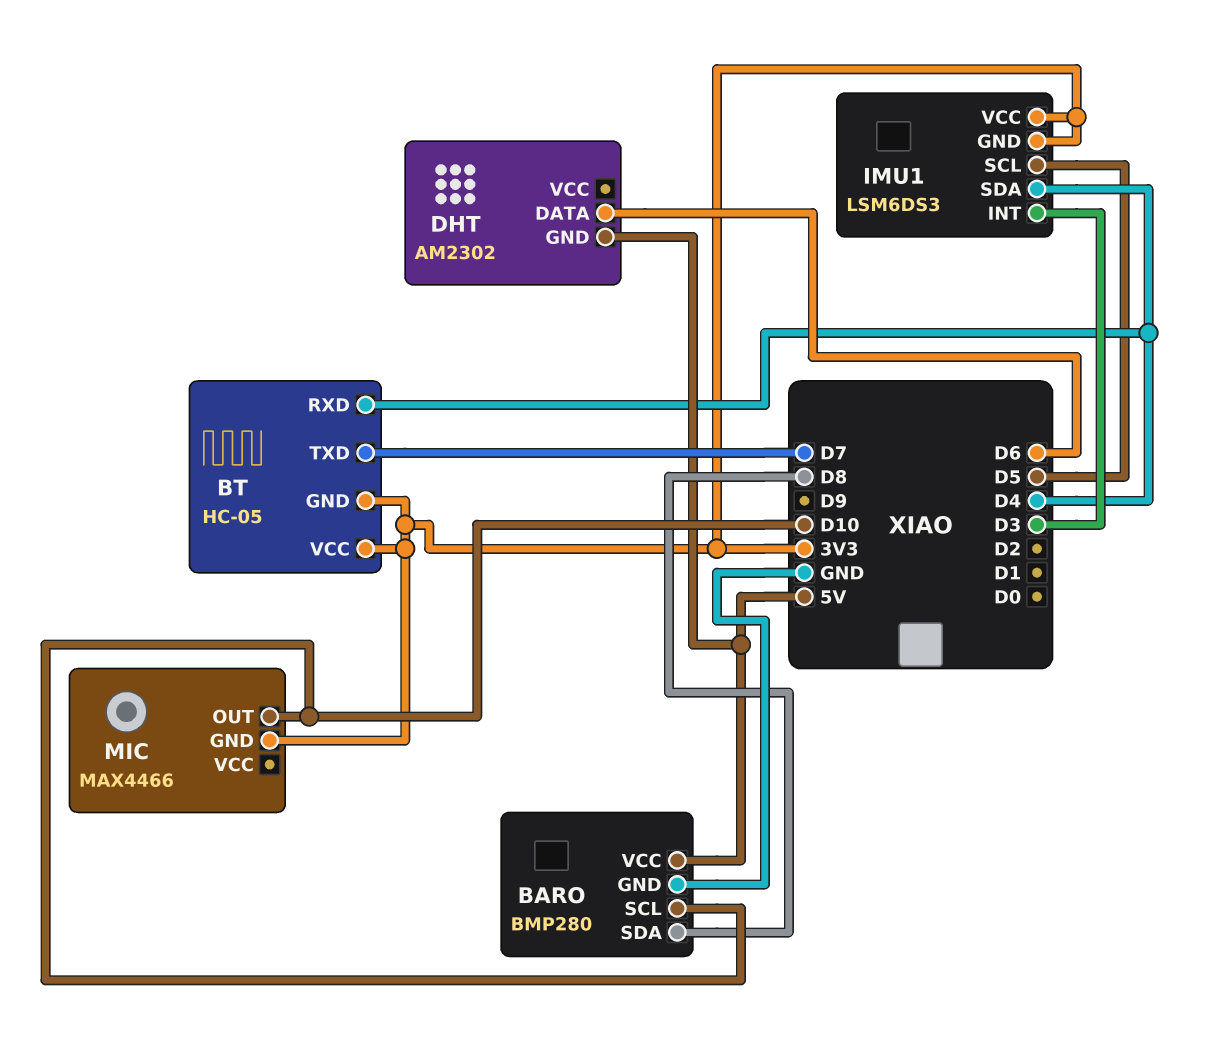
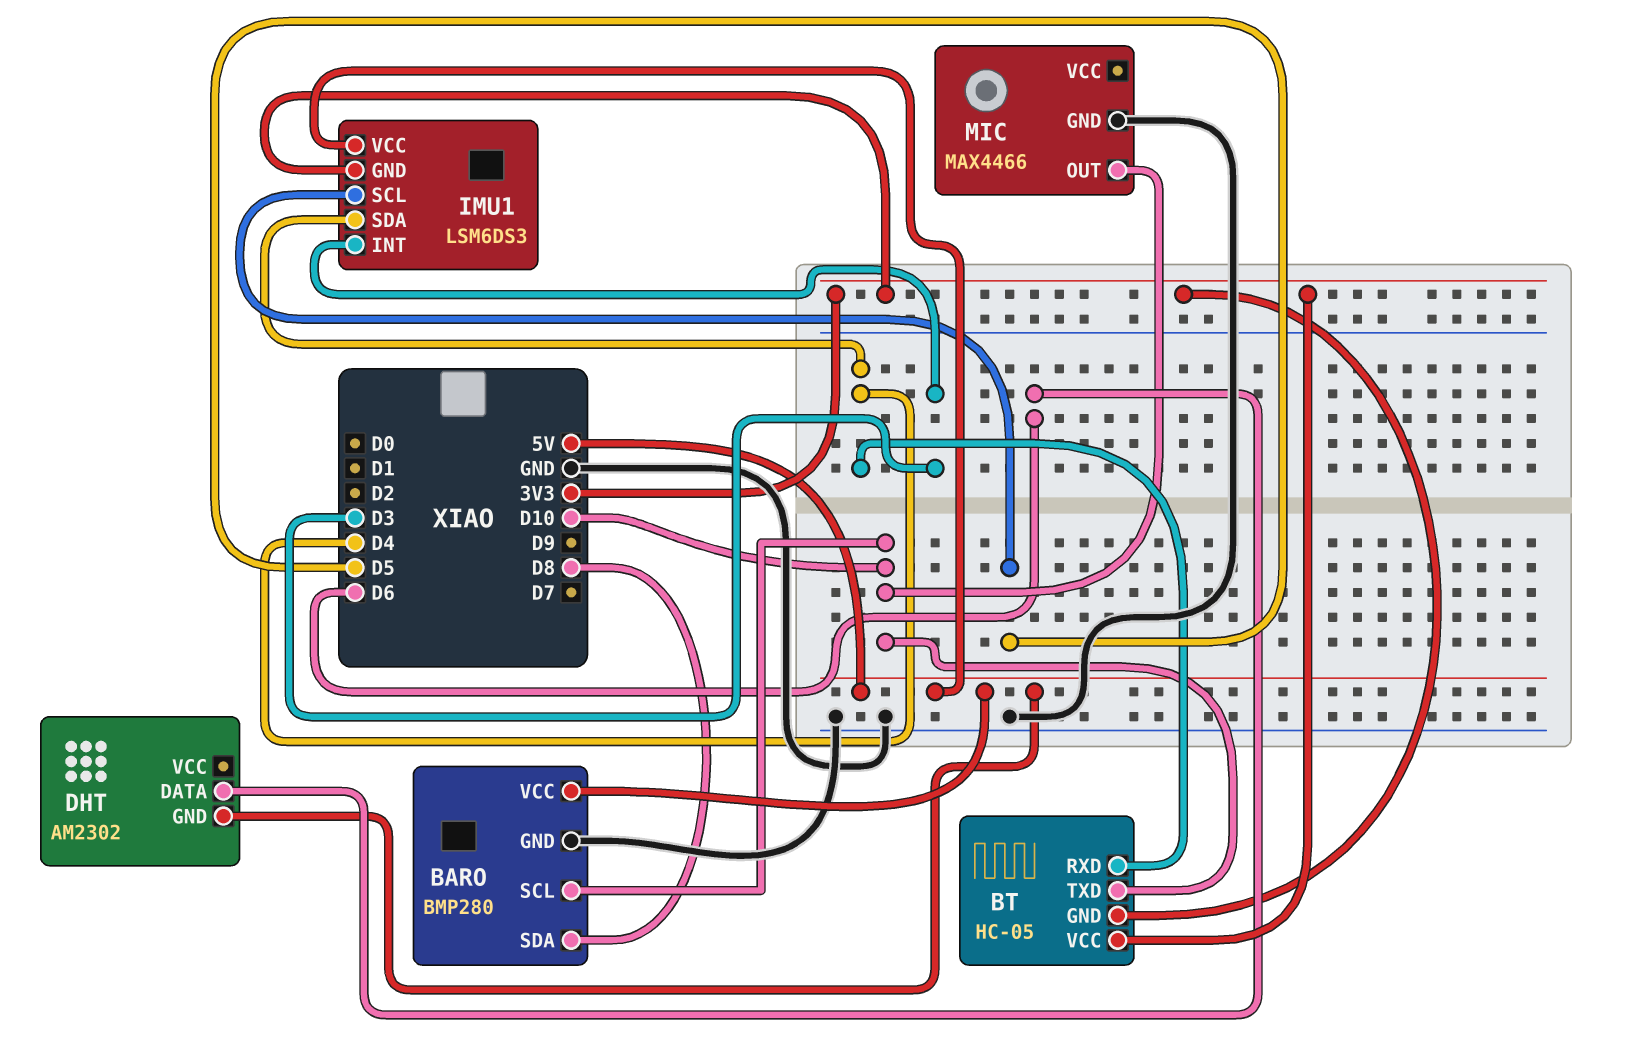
BT pin TXD: D7 -> D10
IMU1 pin VCC: 3V3 -> 5V
MIC pin GND: 3V3 -> GND

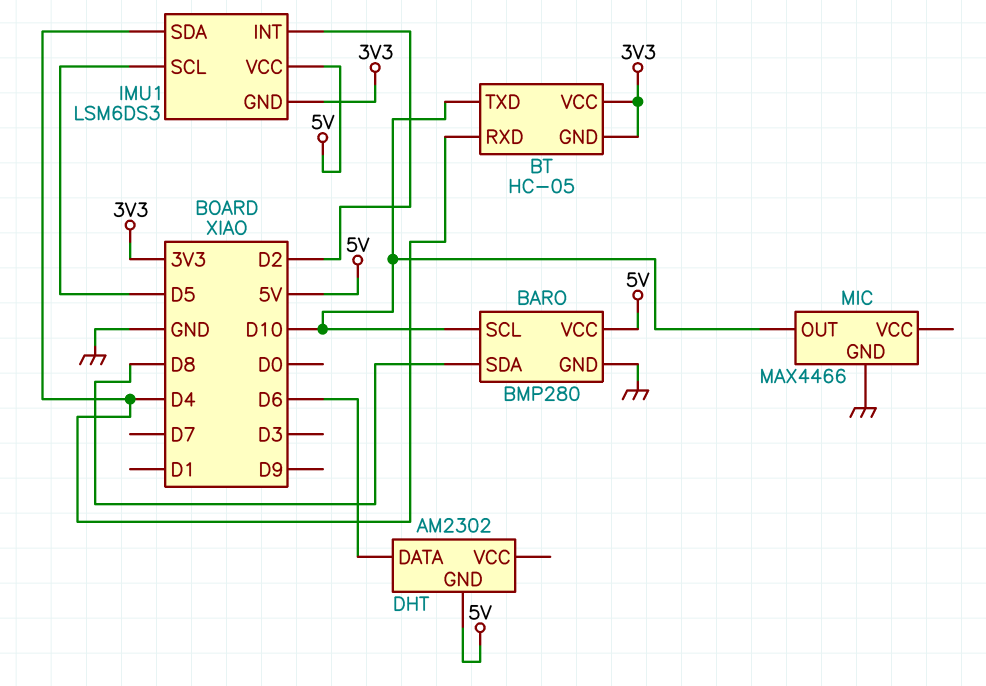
IMU1 pin INT: D3 -> D2

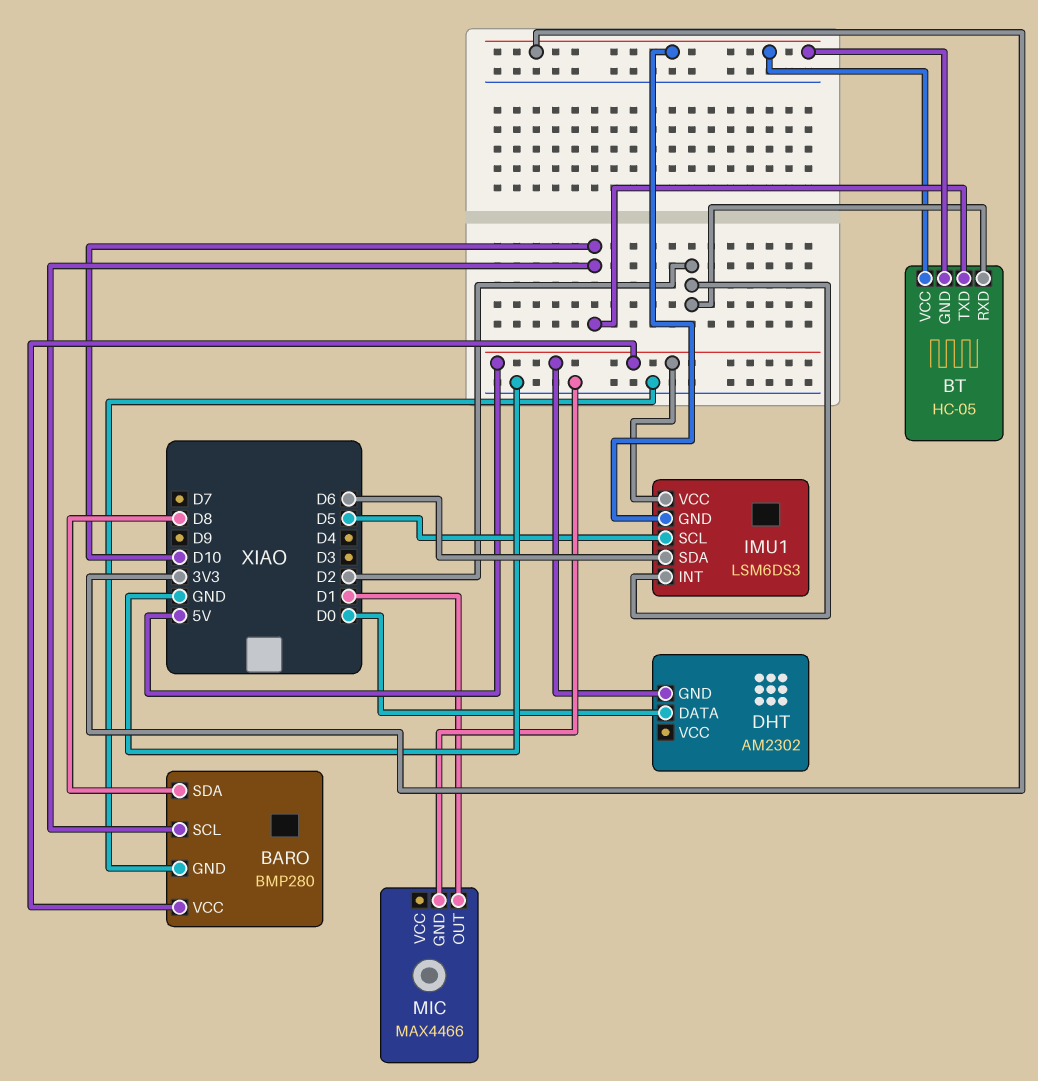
BT pin RXD: D4 -> D2
DHT pin DATA: D6 -> D0
IMU1 pin SDA: D4 -> D6
MIC pin OUT: D10 -> D1

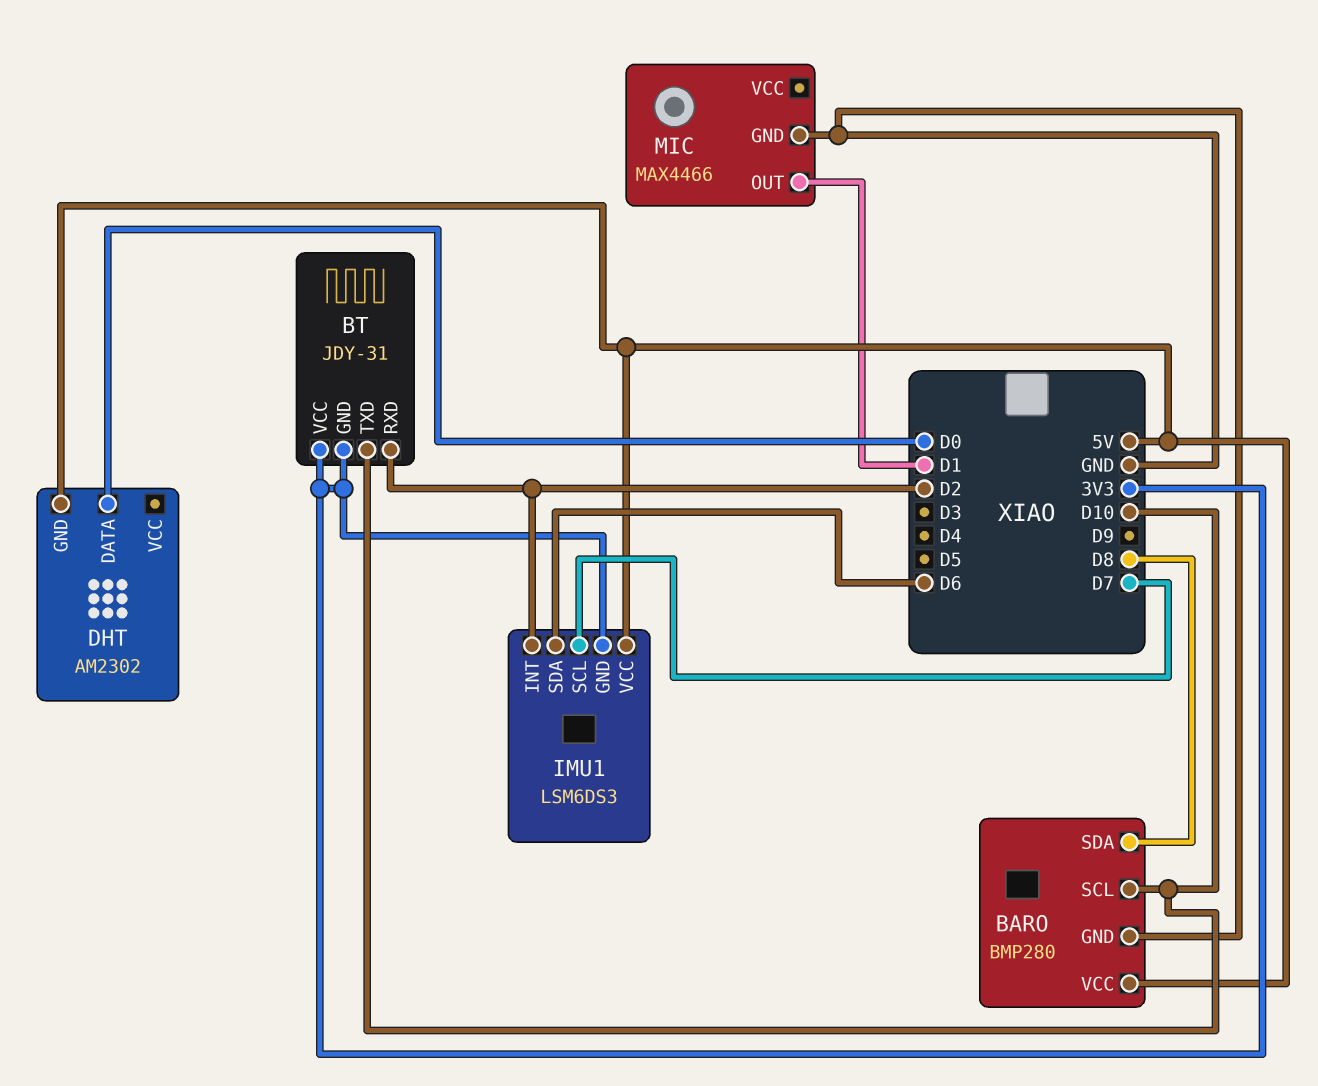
BT: HC-05 -> JDY-31
IMU1 pin SCL: D5 -> D7

